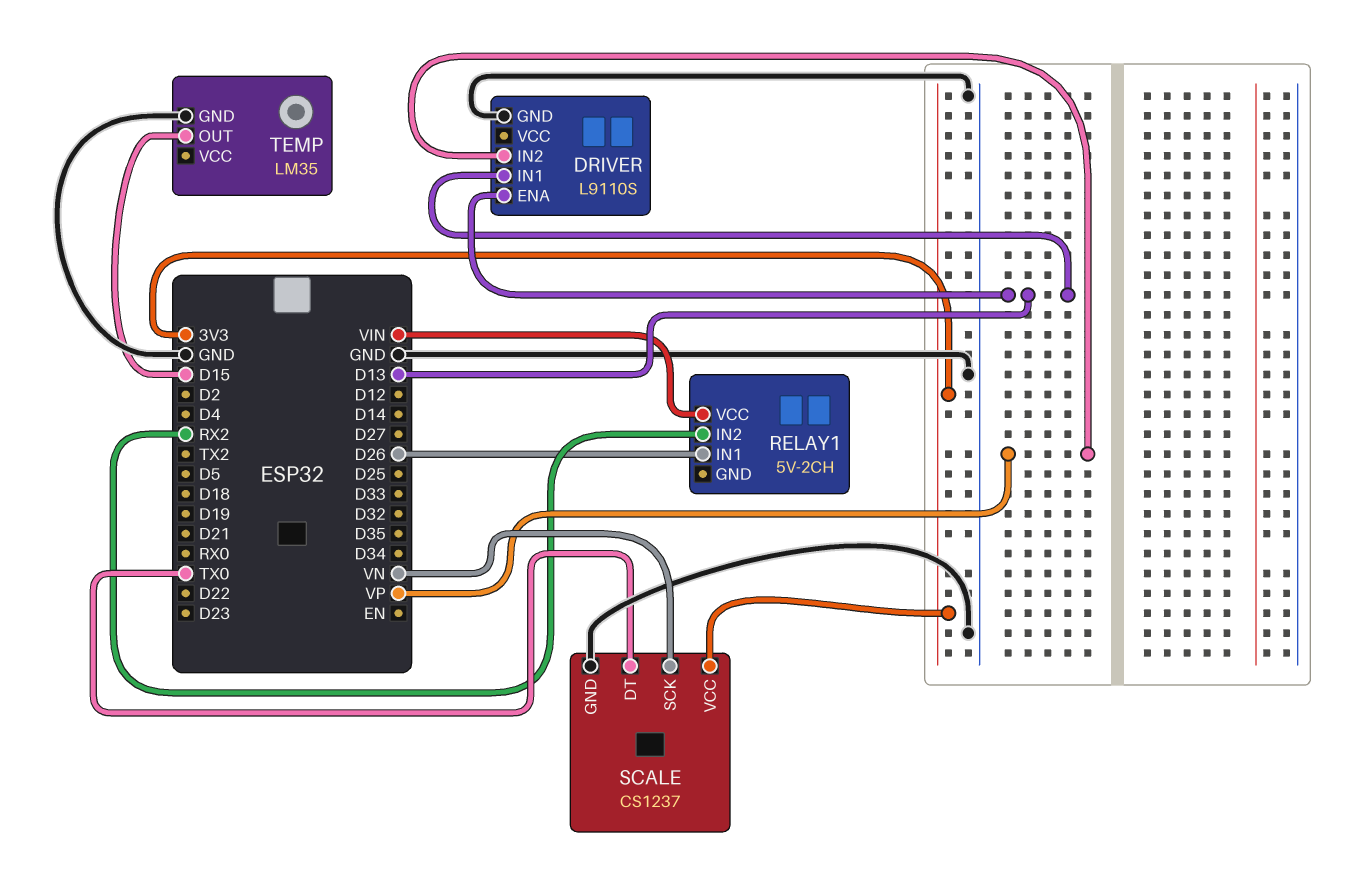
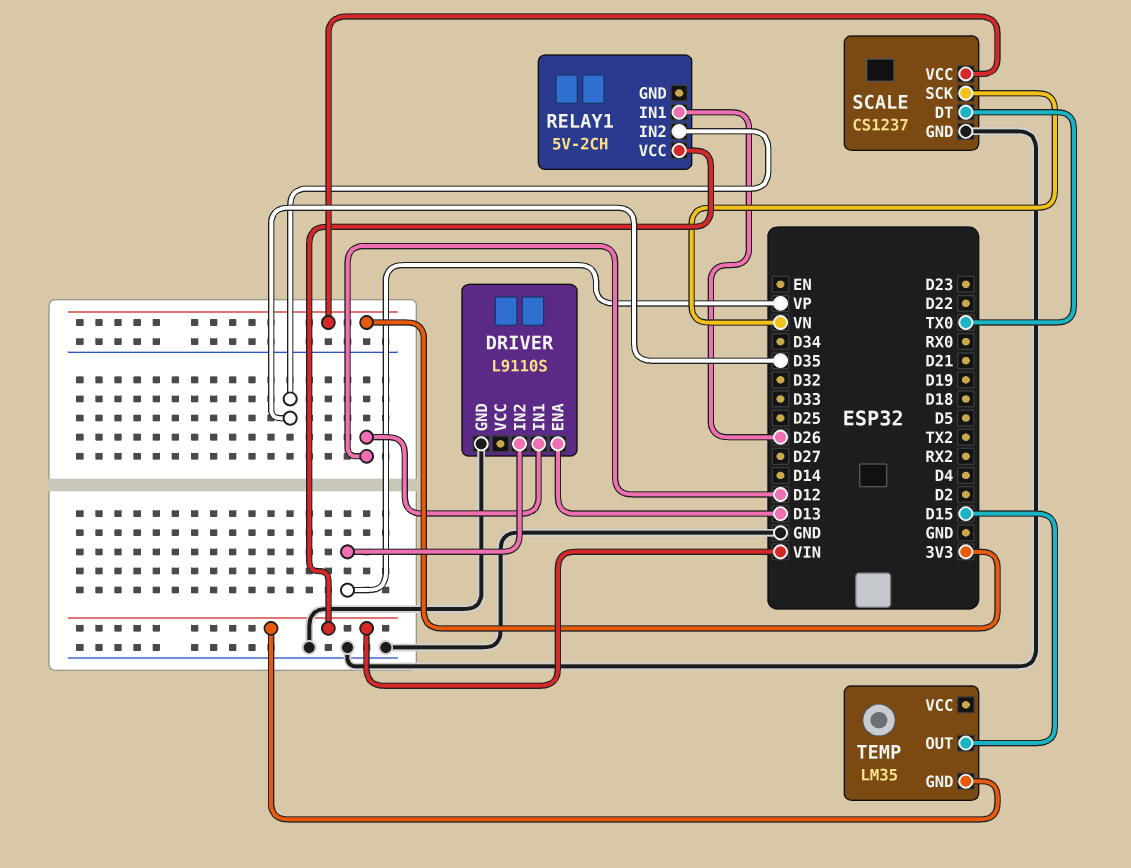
DRIVER pin IN1: D13 -> D12
RELAY1 pin IN2: RX2 -> D35
TEMP pin GND: GND -> VIN

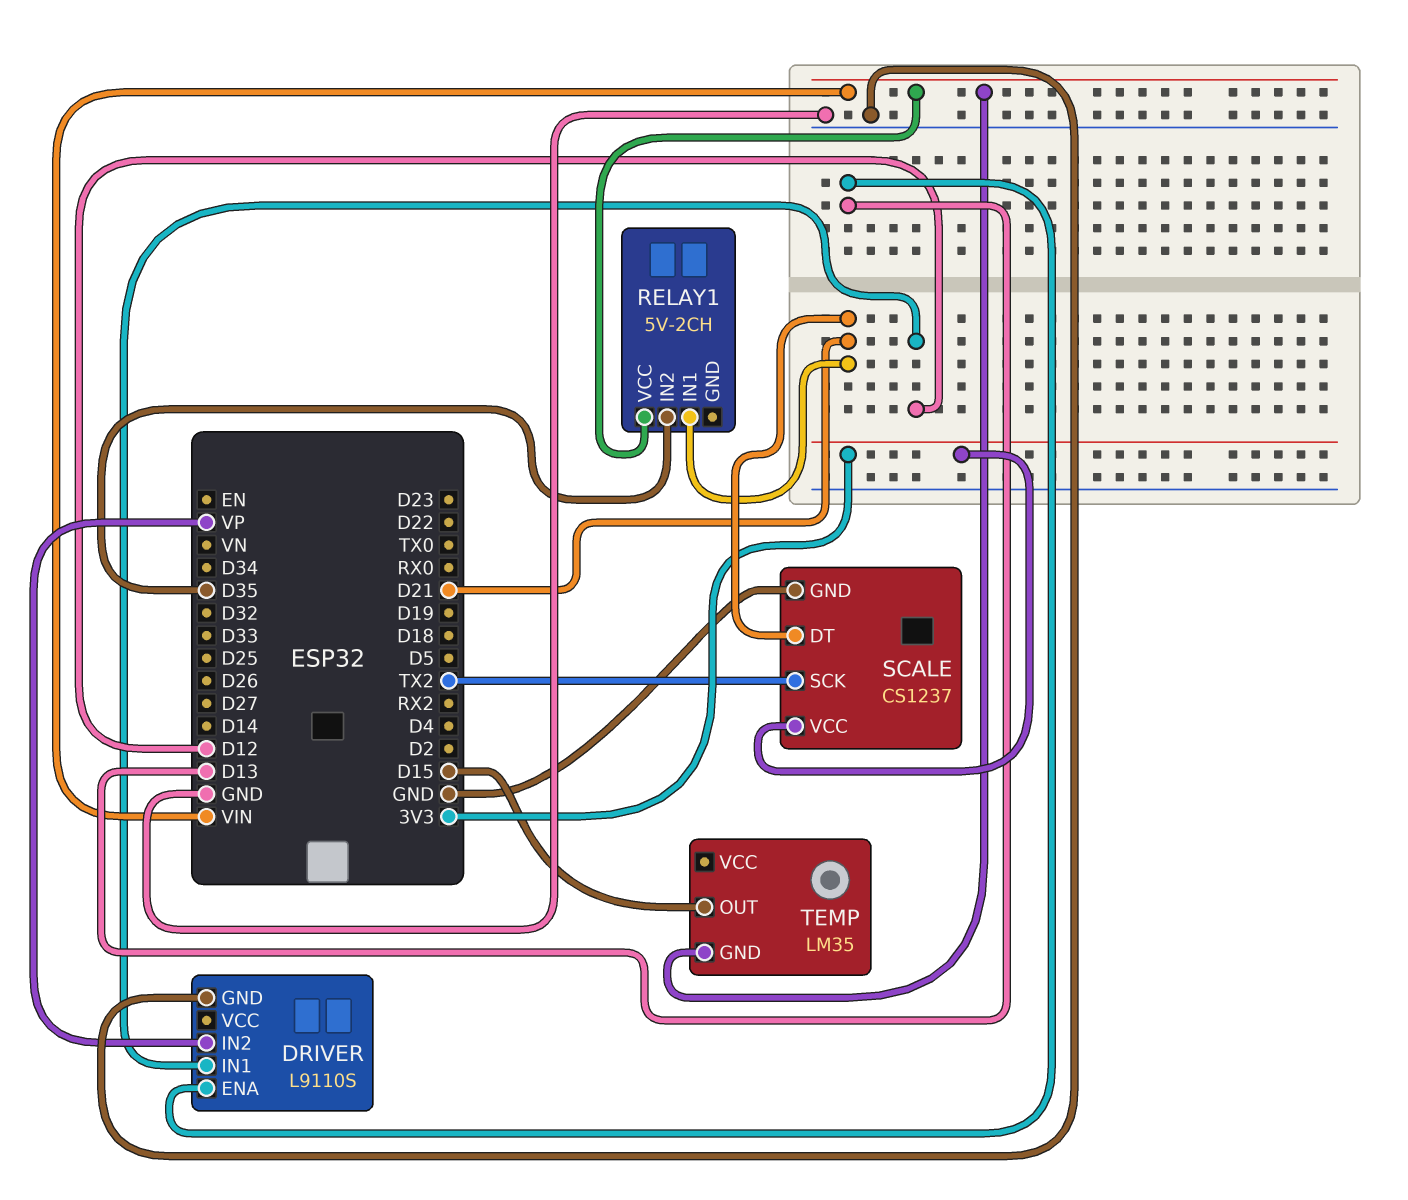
RELAY1 pin IN1: D26 -> D21
SCALE pin DT: TX0 -> D21
SCALE pin SCK: VN -> TX2

